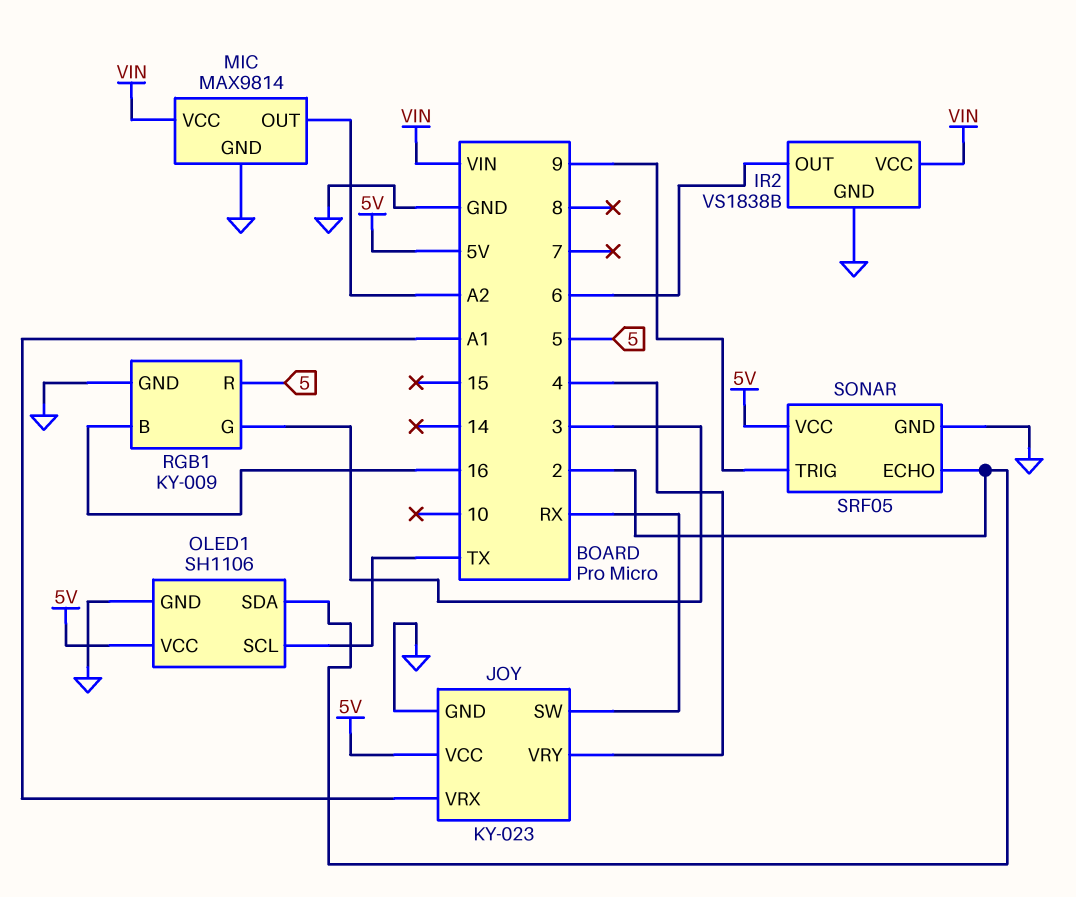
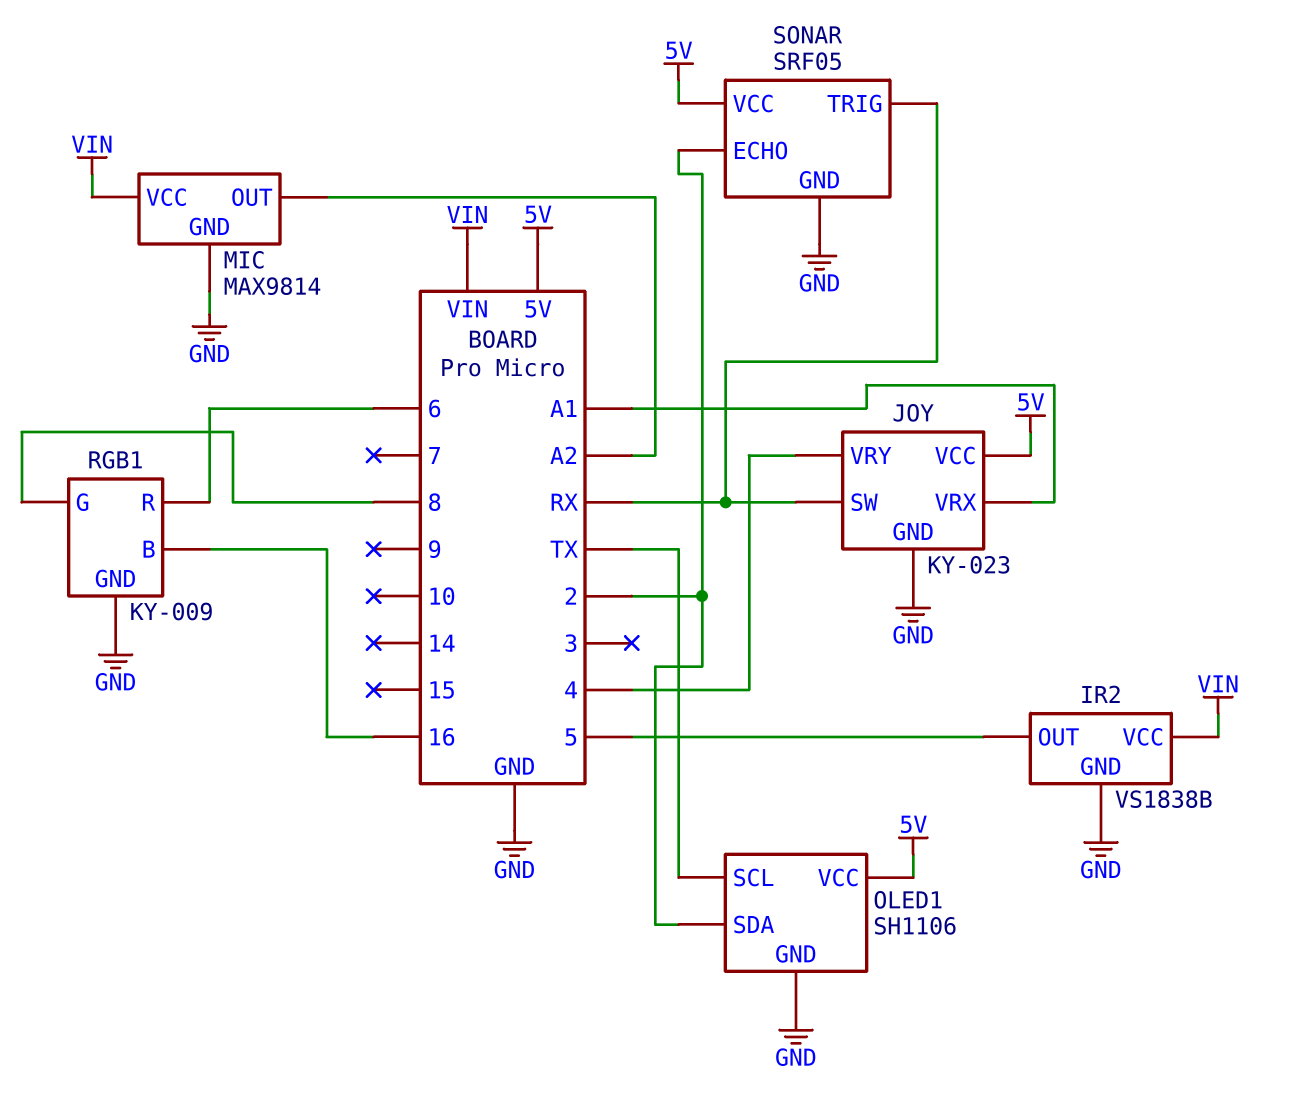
IR2 pin OUT: 6 -> 5
RGB1 pin G: 3 -> 8
RGB1 pin R: 5 -> 6
SONAR pin TRIG: 9 -> RX

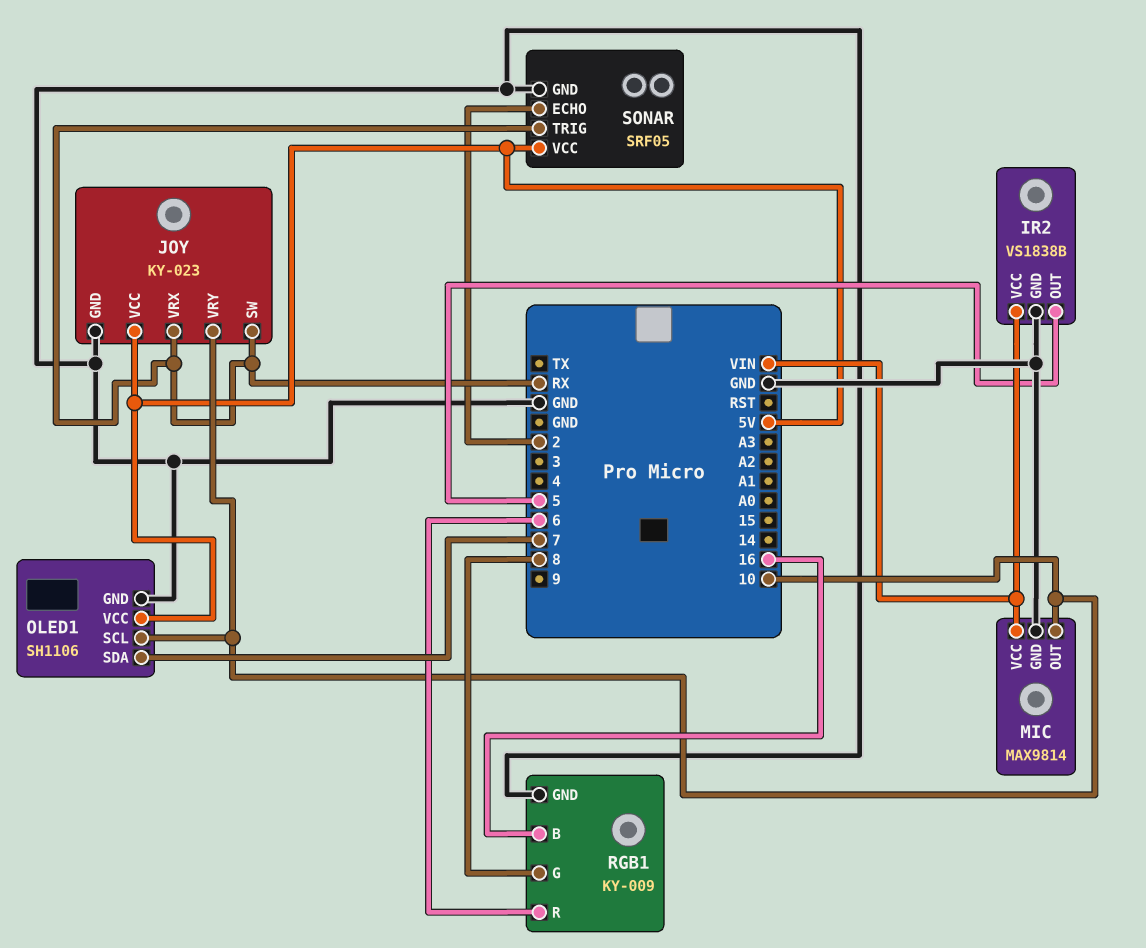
JOY pin VRX: A1 -> RX
JOY pin VRY: 4 -> 10
MIC pin OUT: A2 -> 10
OLED1 pin SCL: TX -> 10
OLED1 pin SDA: 2 -> 7

